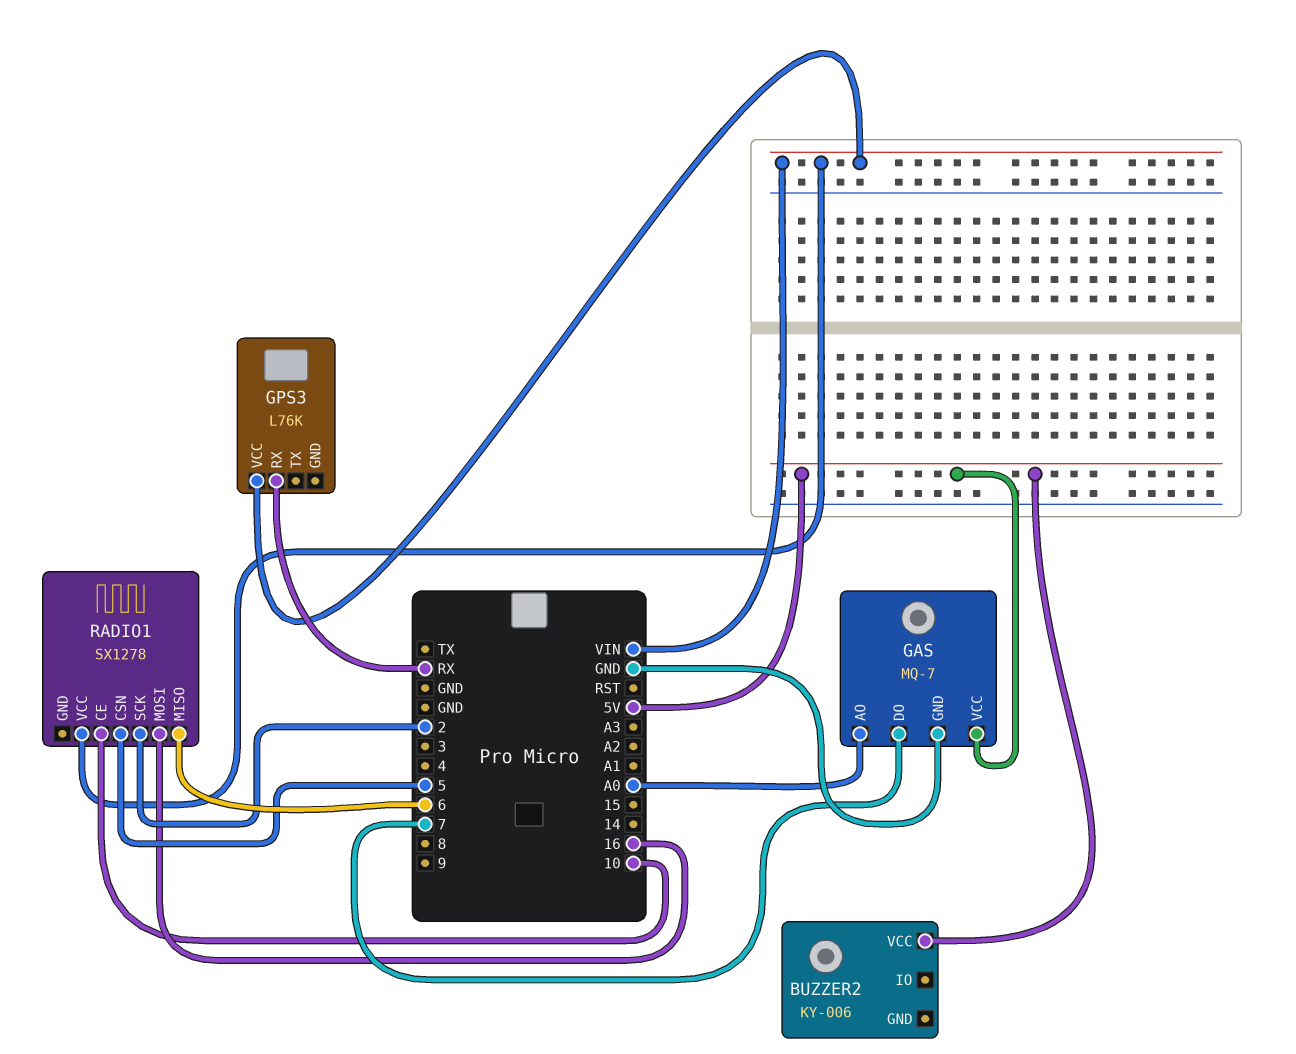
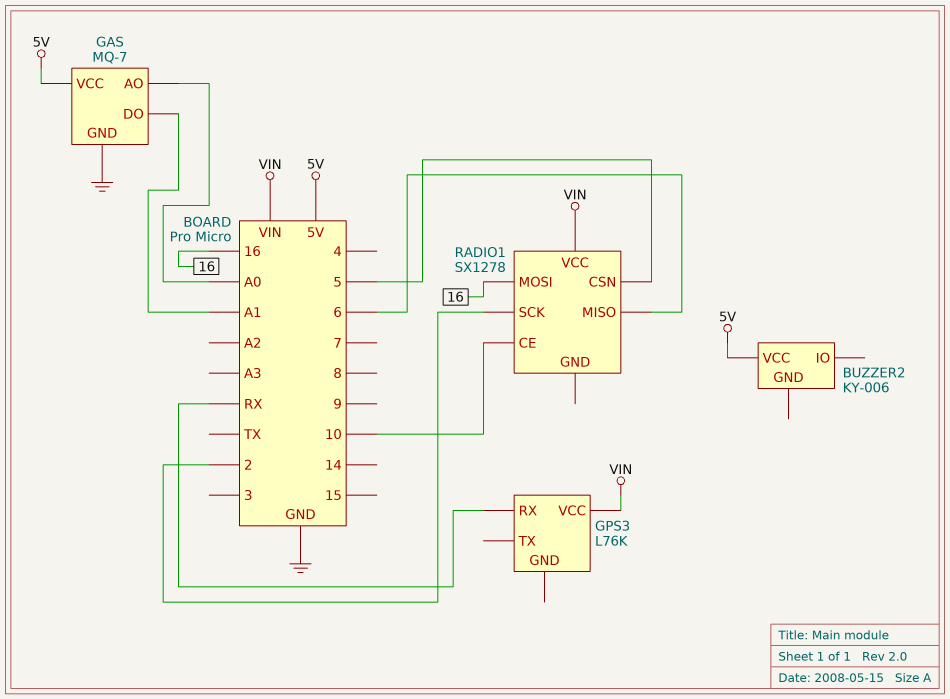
GAS pin DO: 7 -> A1

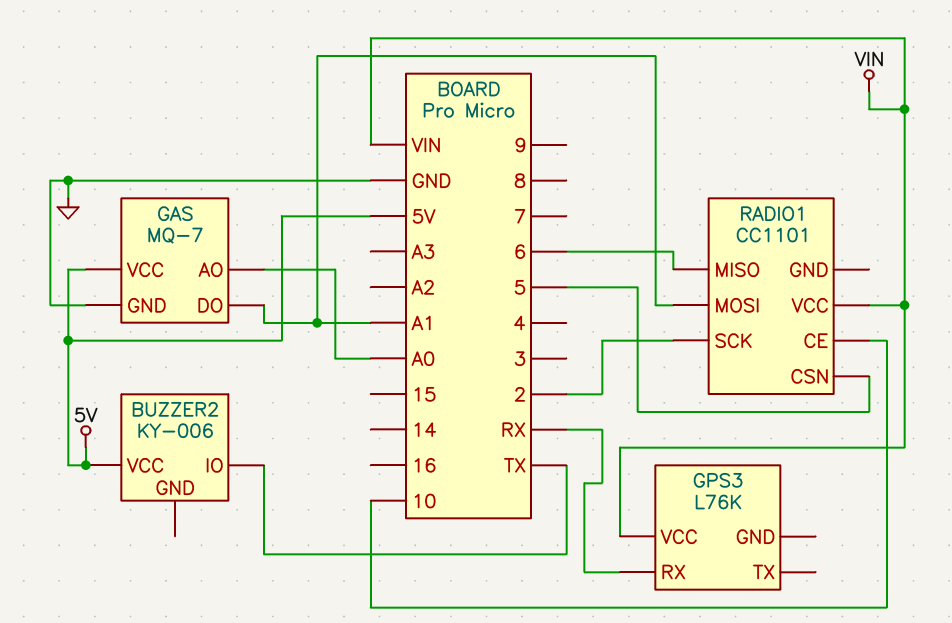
BUZZER2 pin IO: none -> TX
RADIO1: SX1278 -> CC1101
RADIO1 pin MOSI: 16 -> A1

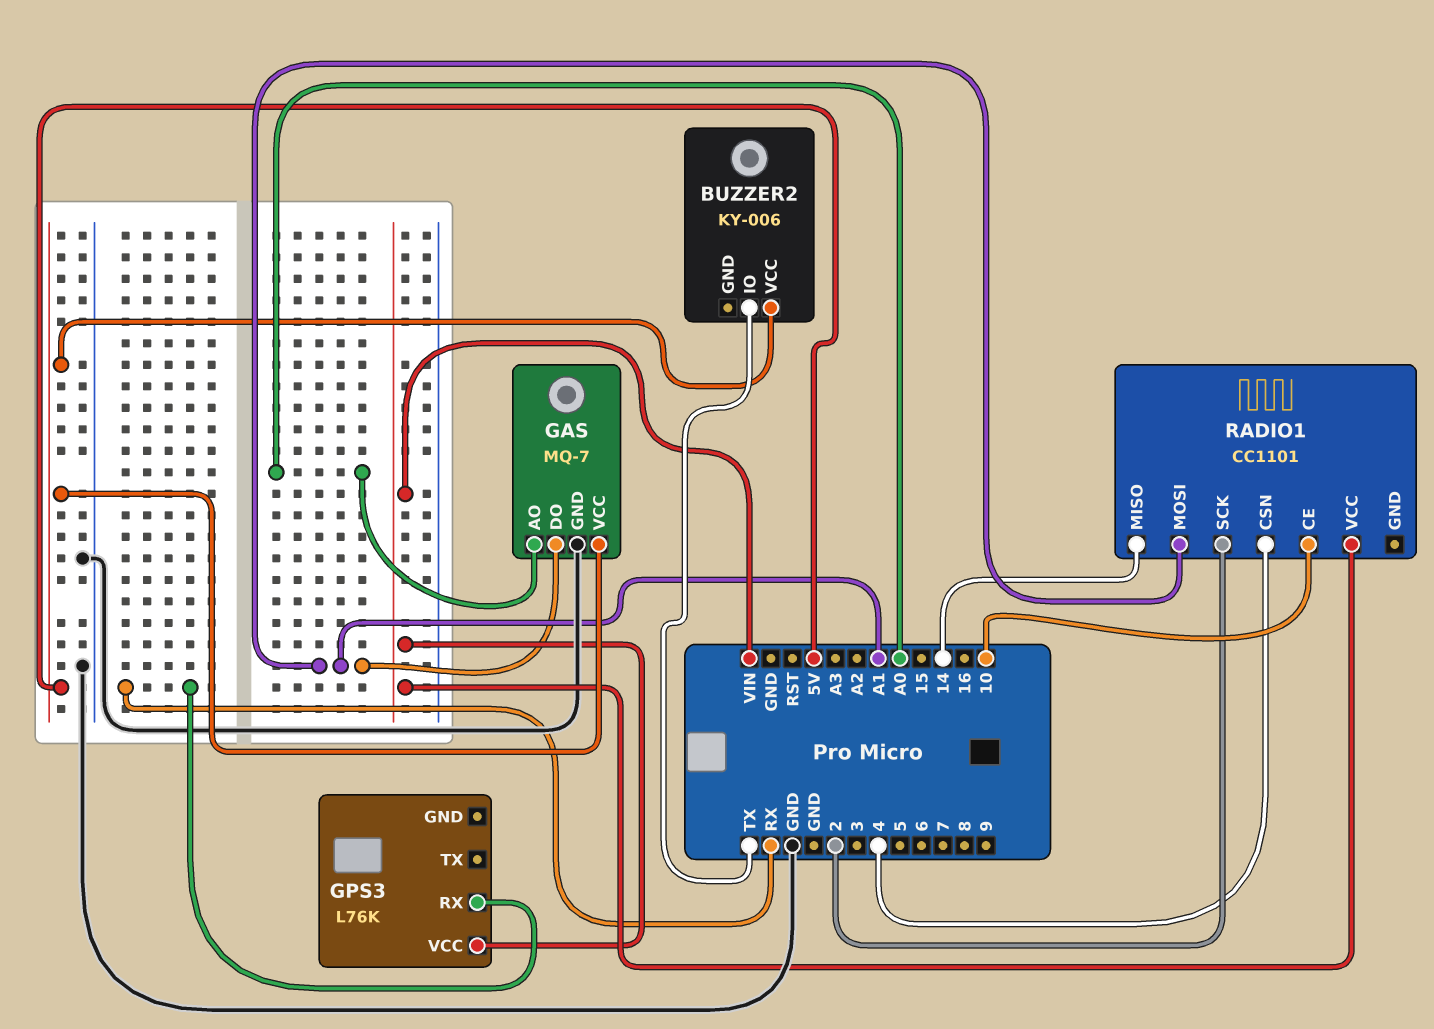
RADIO1 pin CSN: 5 -> 4
RADIO1 pin MISO: 6 -> 14

